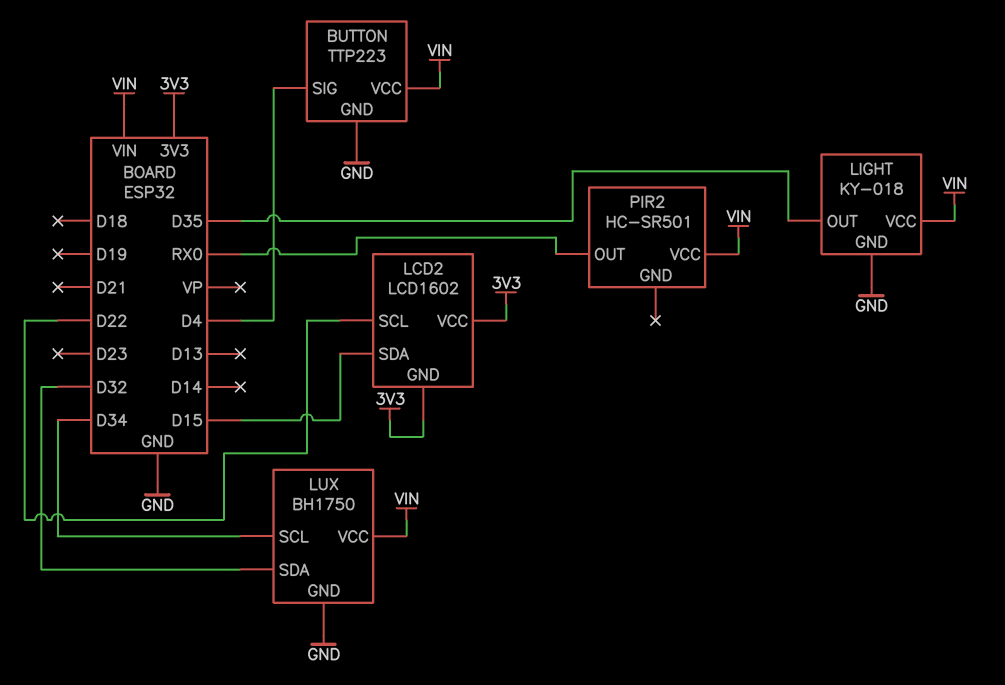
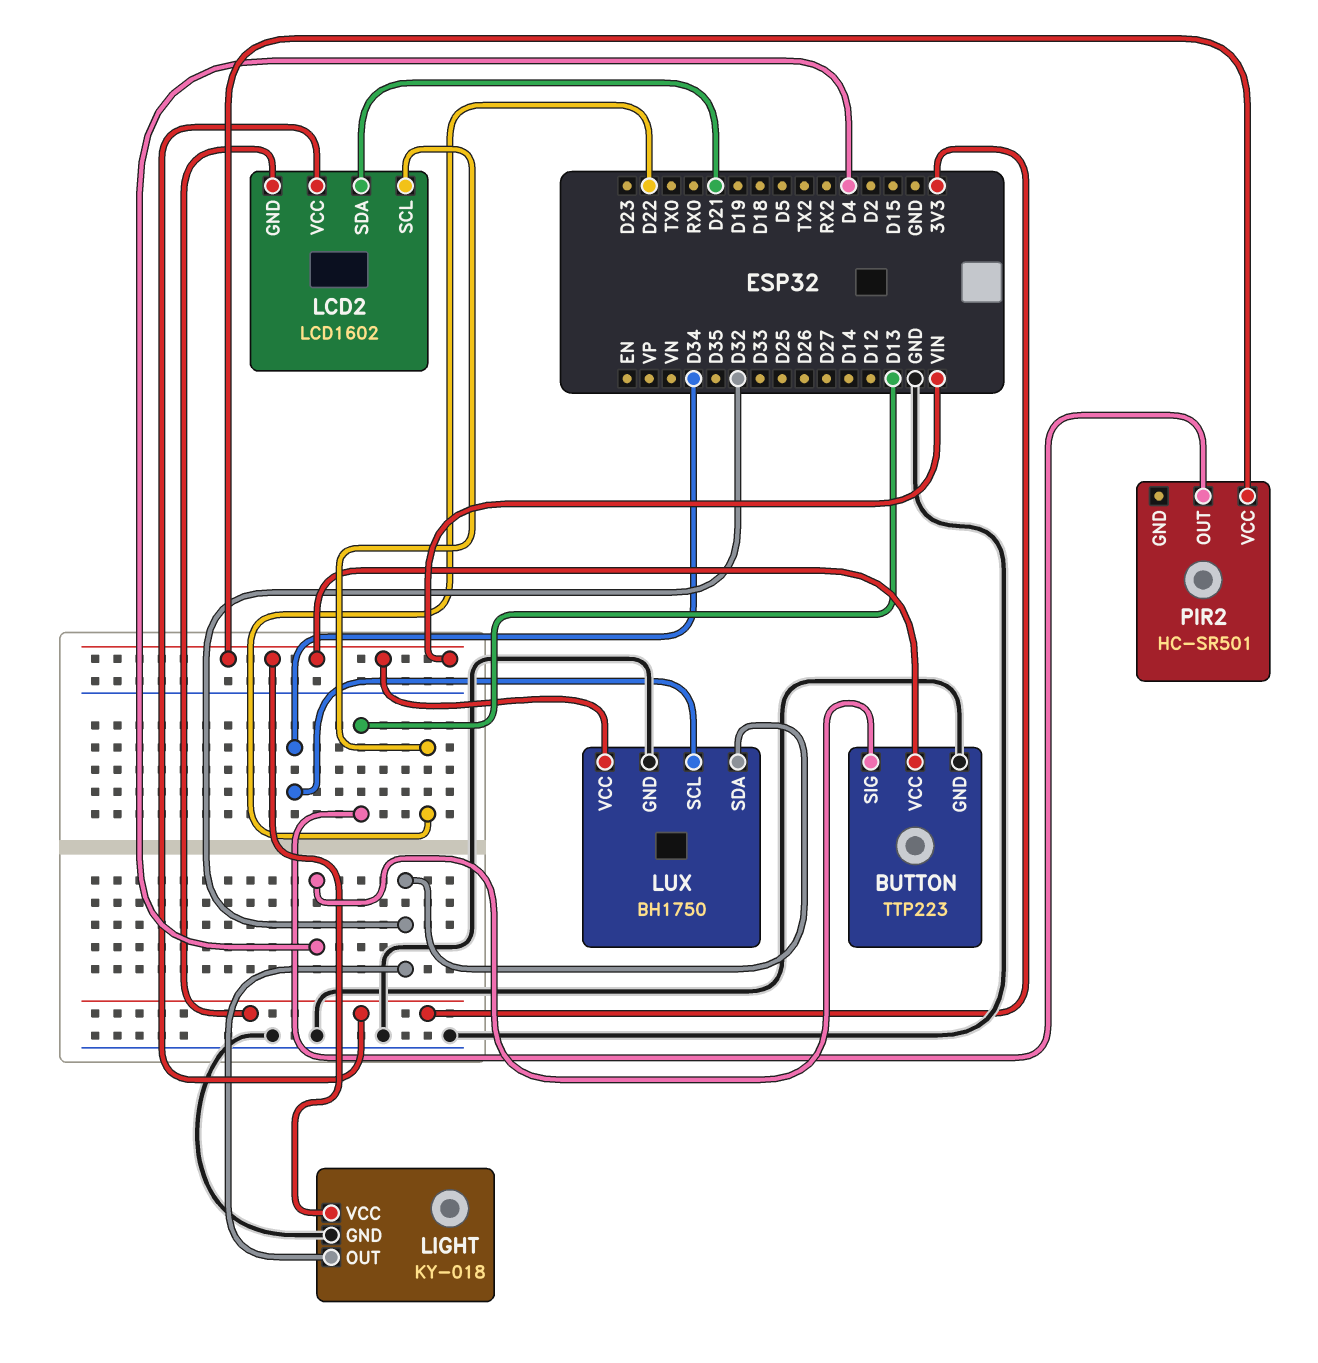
LCD2 pin SDA: D15 -> D21
LIGHT pin OUT: D35 -> D32
PIR2 pin OUT: RX0 -> D13

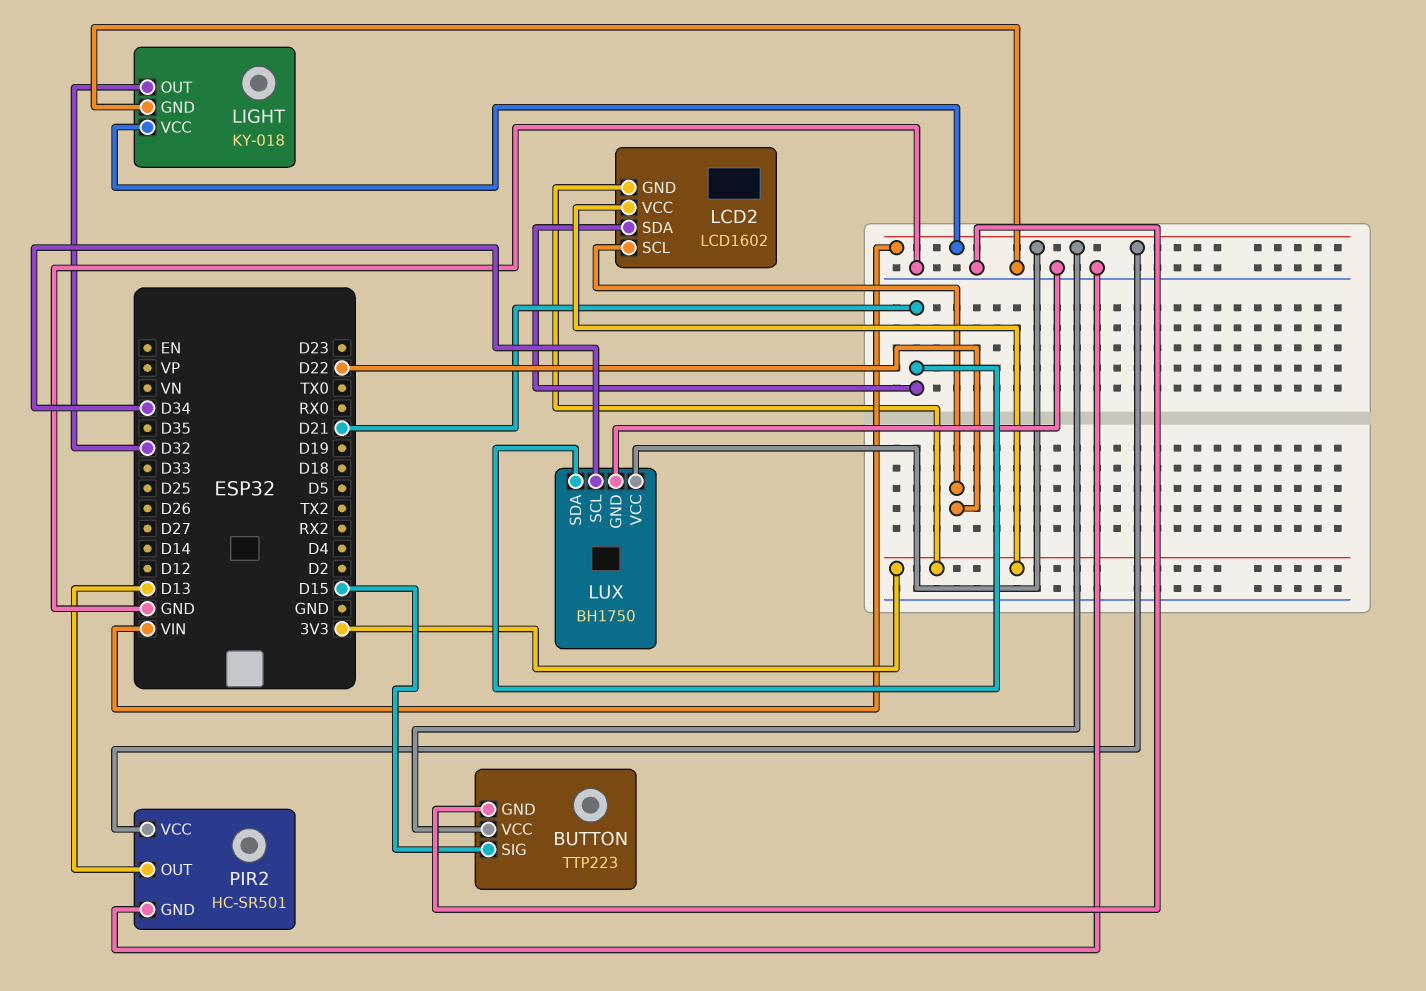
BUTTON pin SIG: D4 -> D15
LUX pin SDA: D32 -> D21
PIR2 pin GND: none -> GND

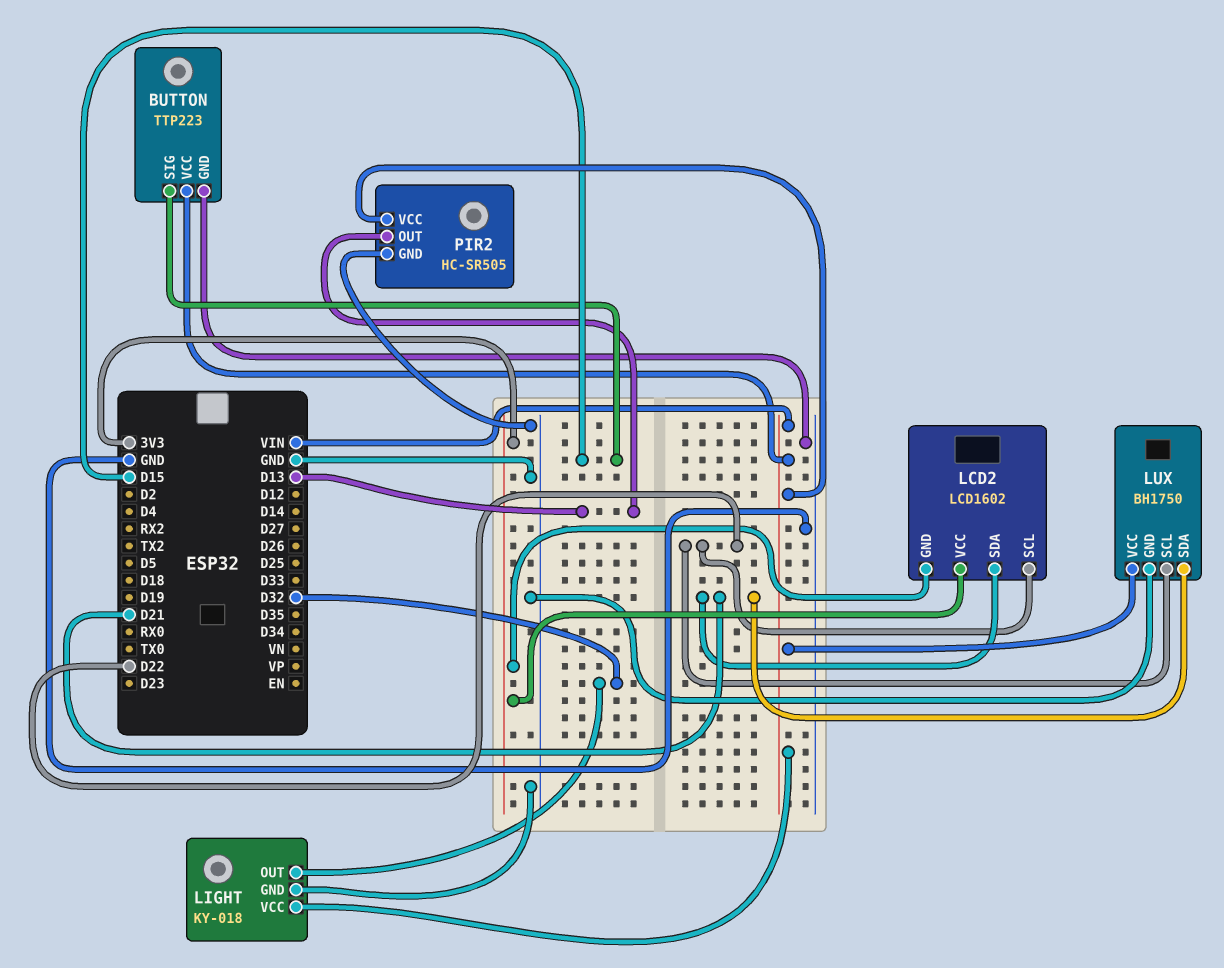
LUX pin SCL: D34 -> D22
PIR2: HC-SR501 -> HC-SR505

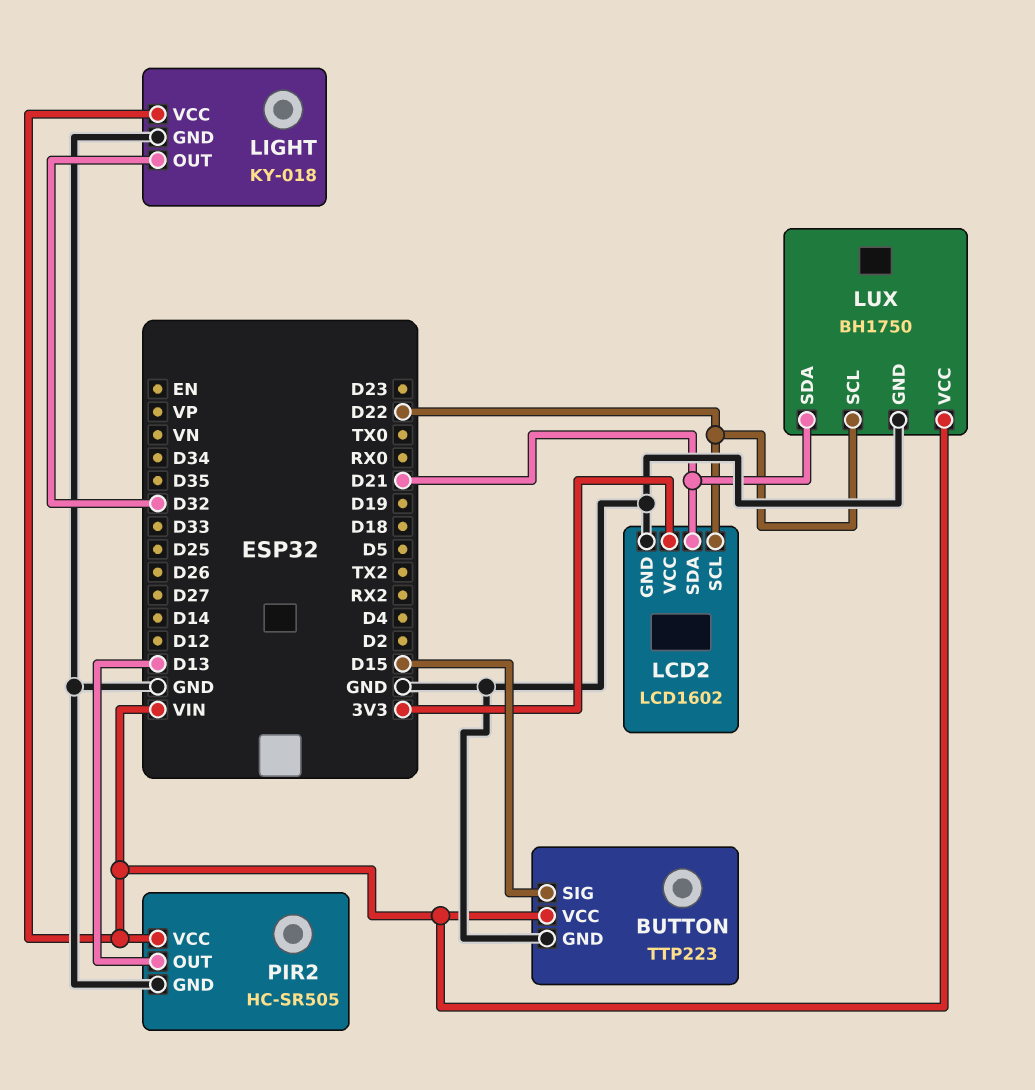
LCD2 pin GND: 3V3 -> GND

